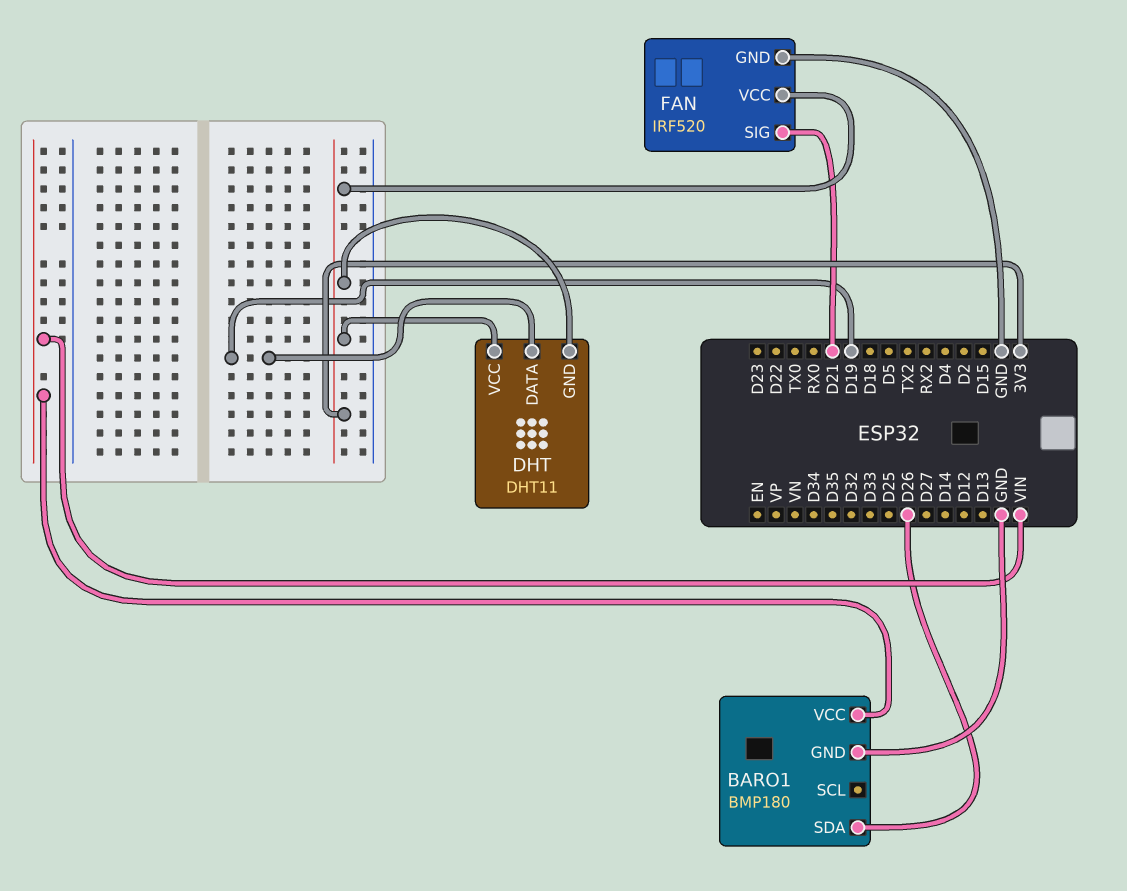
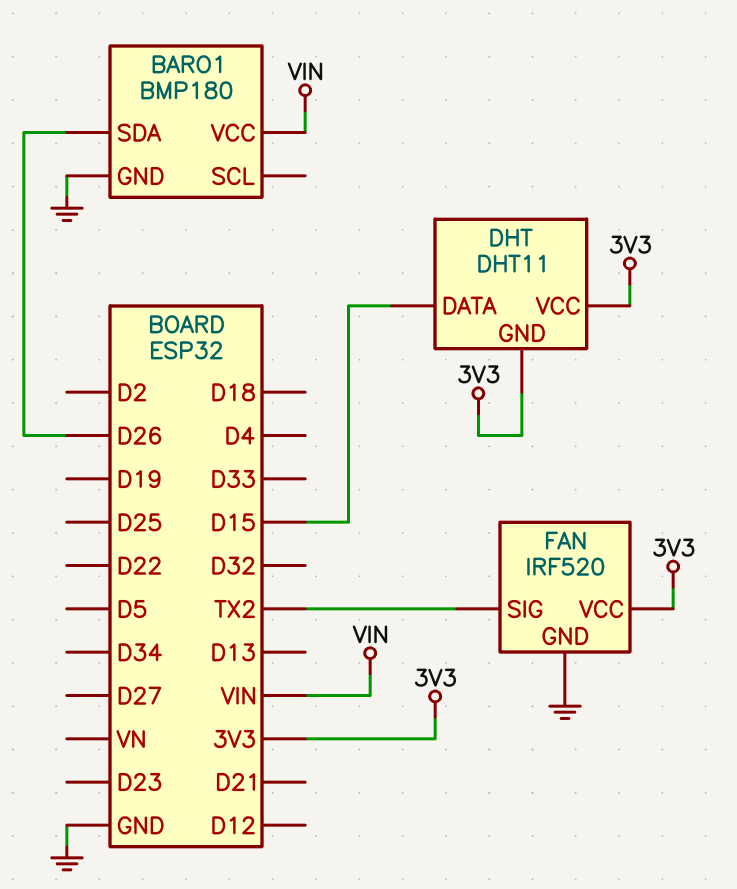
DHT pin DATA: D19 -> D15
FAN pin SIG: D21 -> TX2

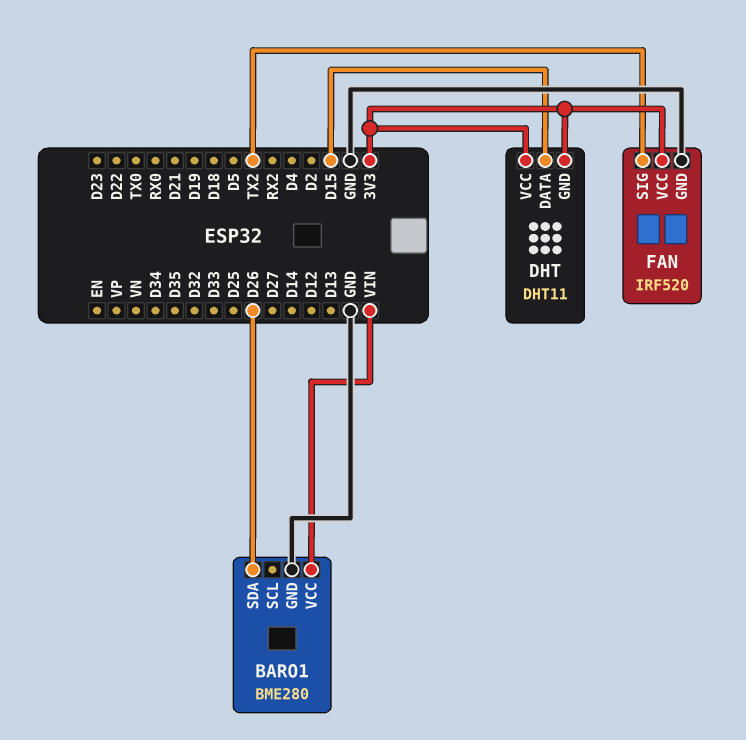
BARO1: BMP180 -> BME280

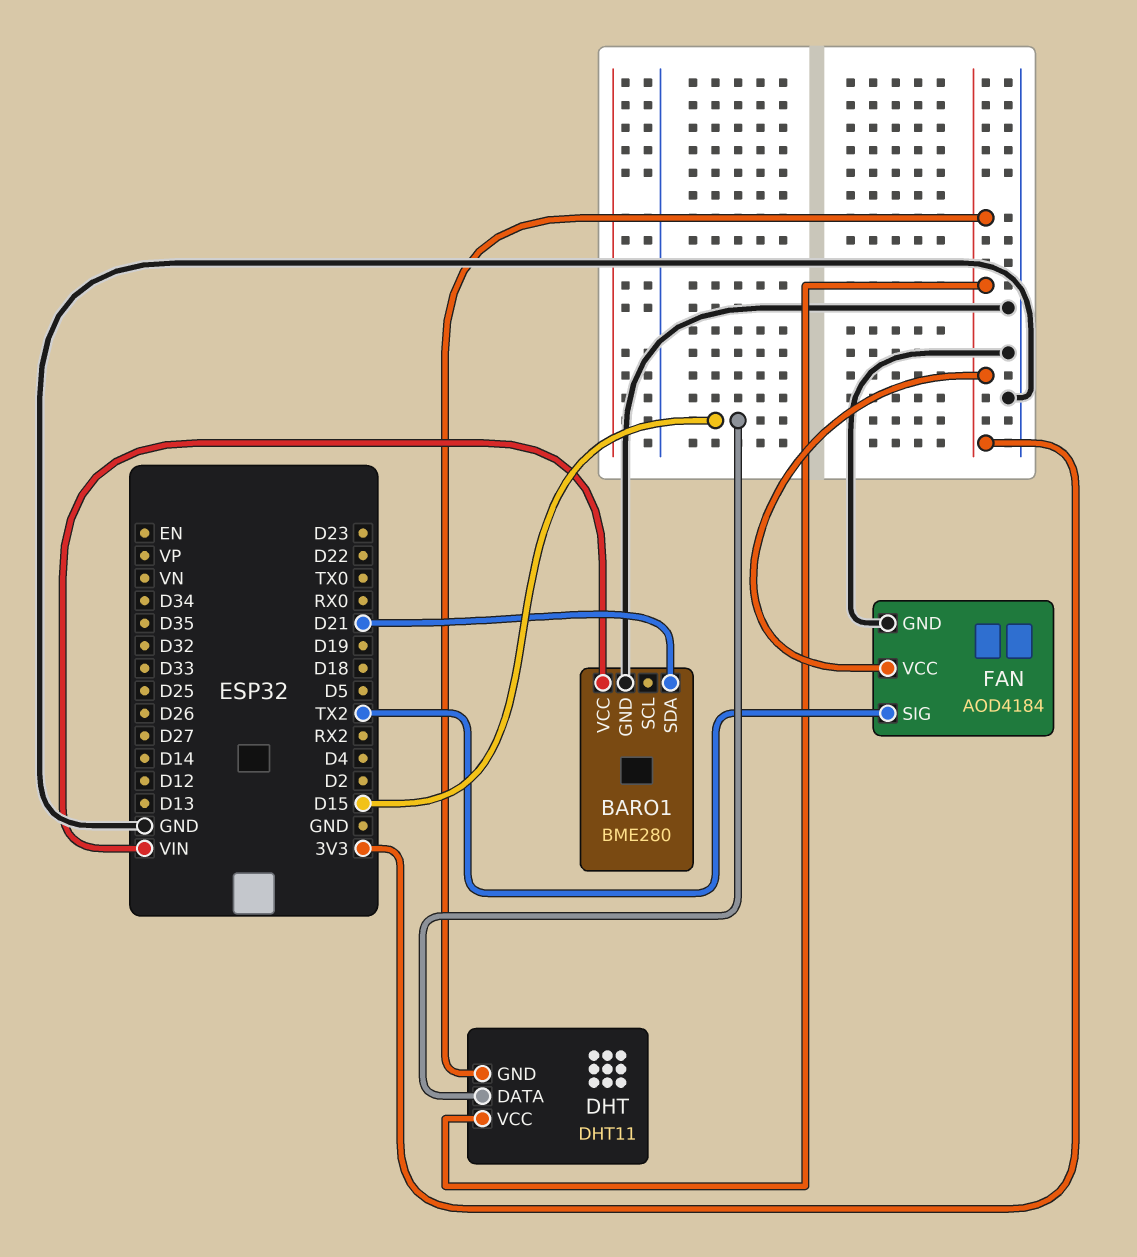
BARO1 pin SDA: D26 -> D21
FAN: IRF520 -> AOD4184

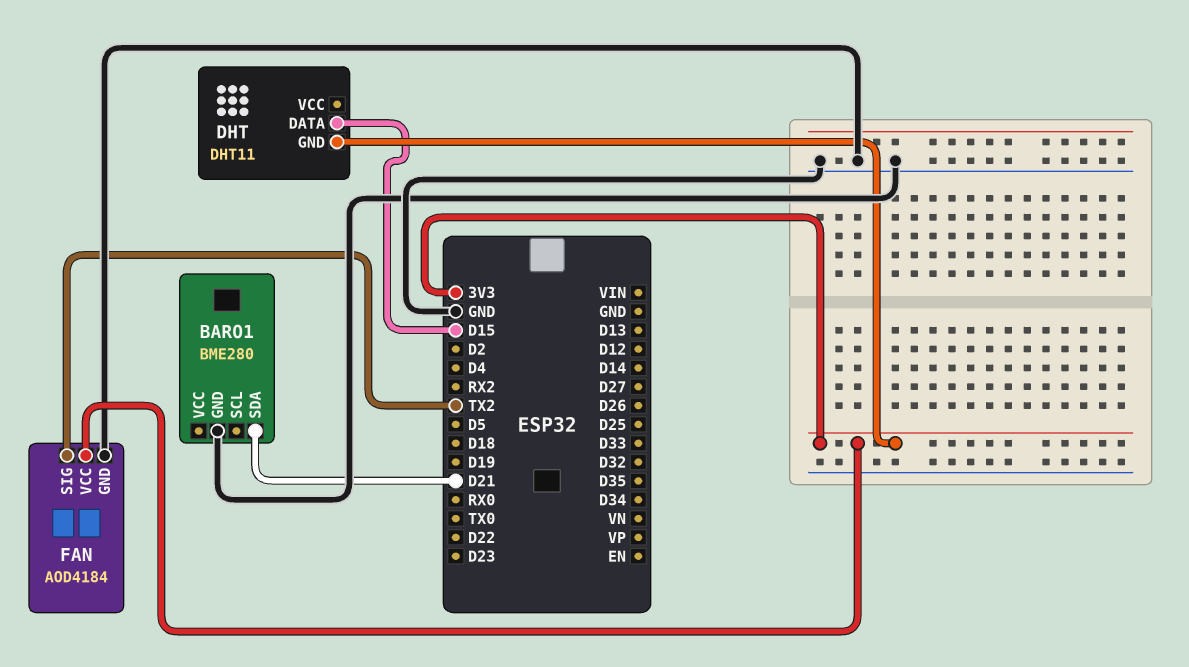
BARO1 pin VCC: VIN -> none
DHT pin VCC: 3V3 -> none

